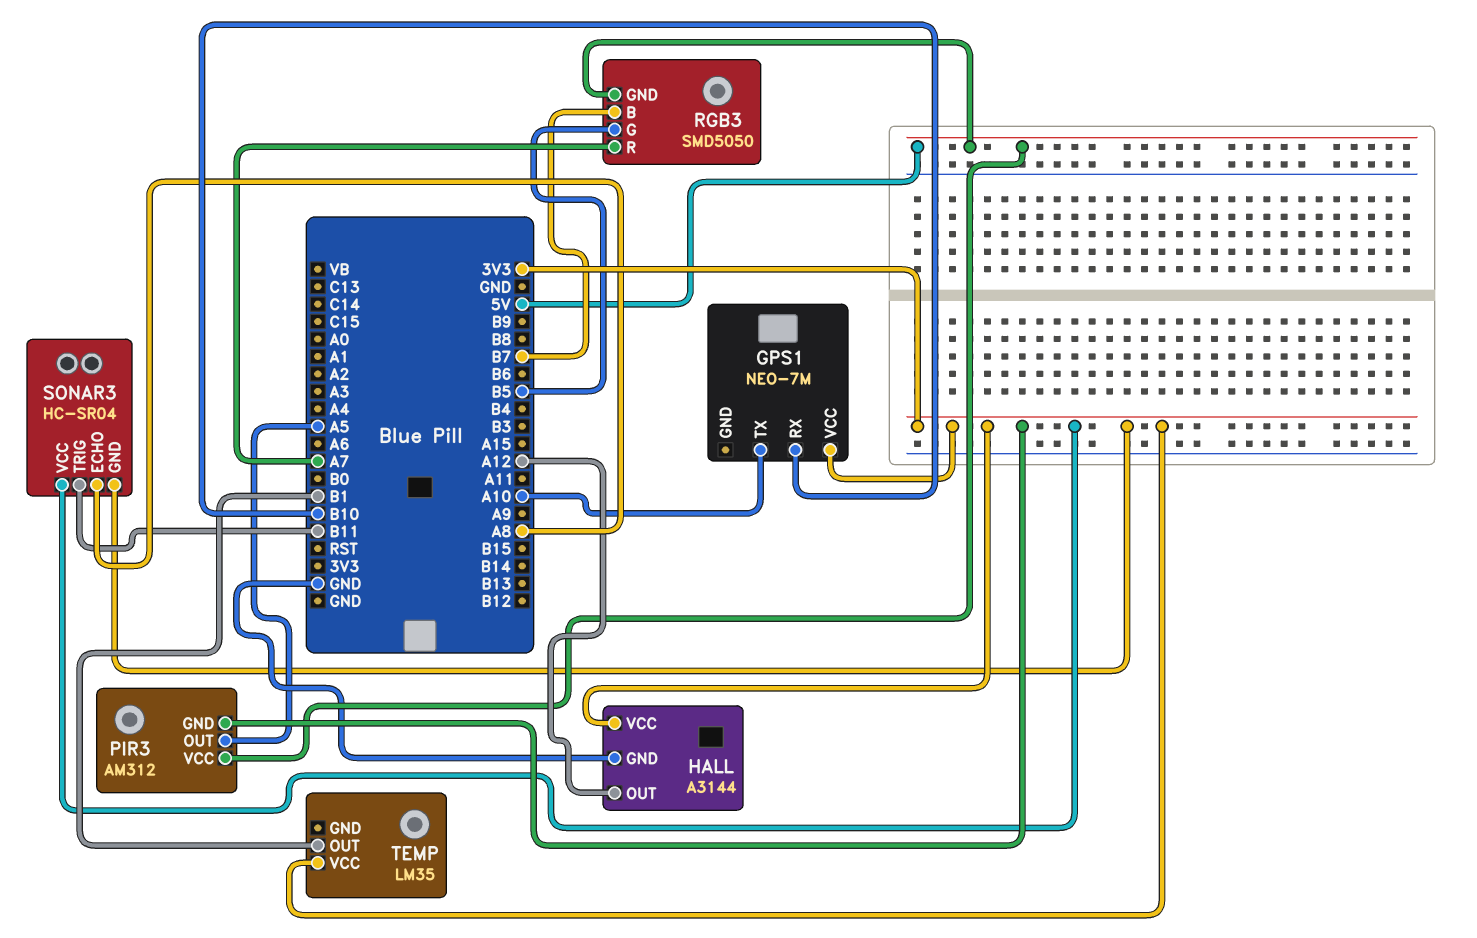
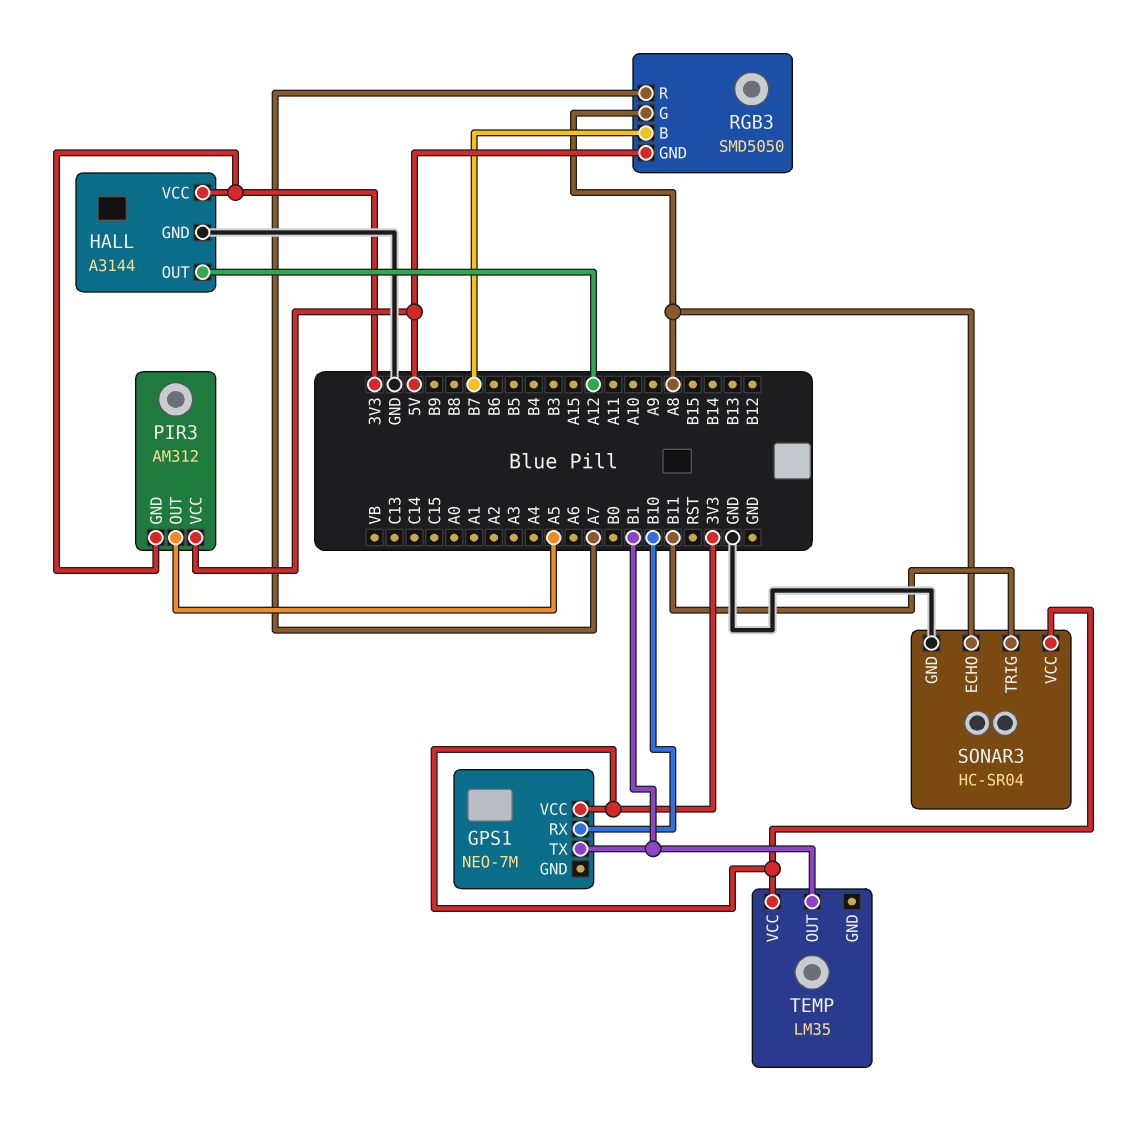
GPS1 pin TX: A10 -> B1
RGB3 pin G: B5 -> A8
SONAR3 pin GND: 3V3 -> GND

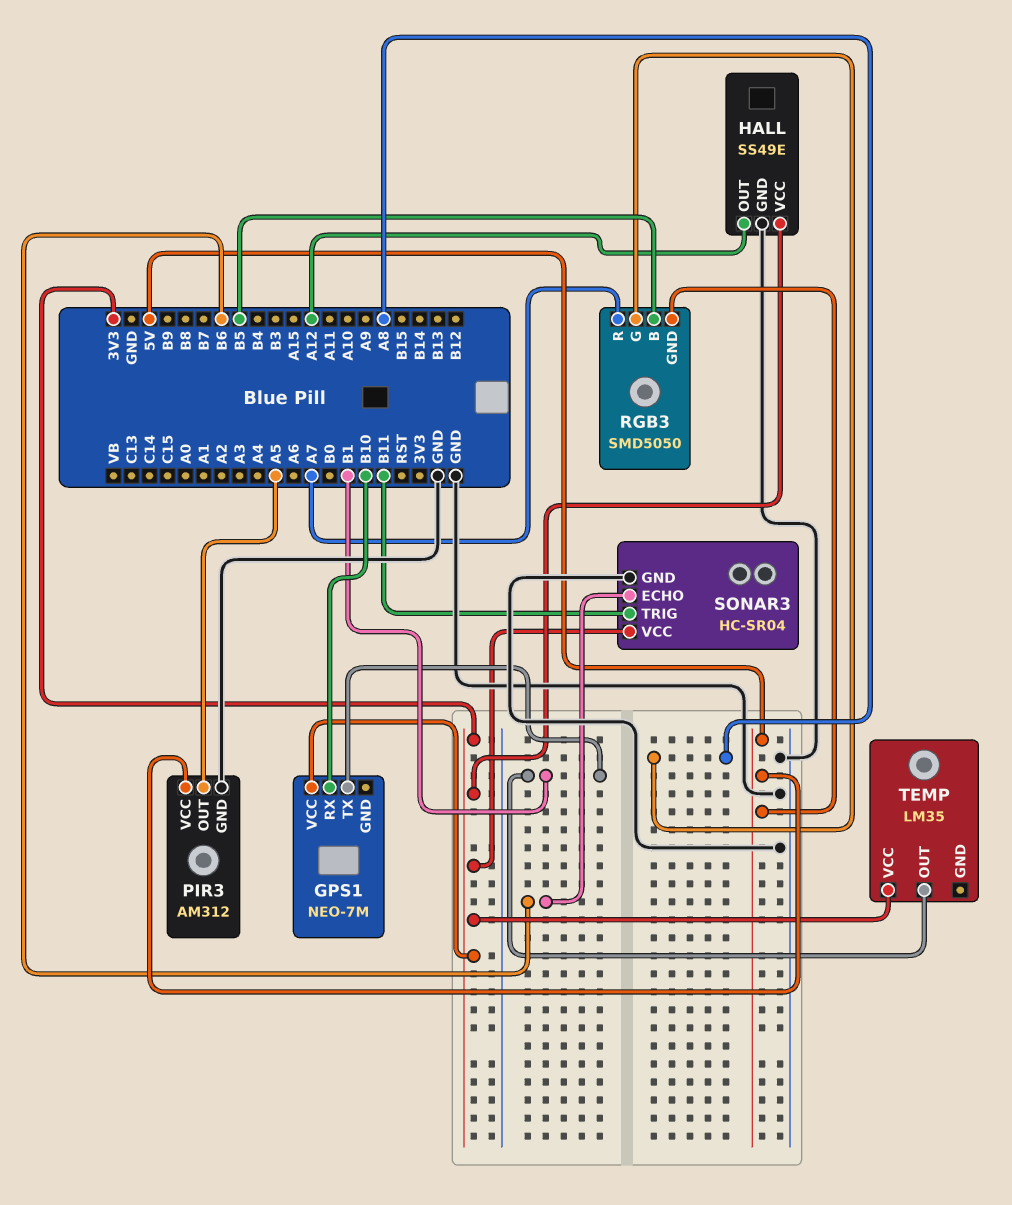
HALL: A3144 -> SS49E
PIR3 pin GND: 3V3 -> GND
RGB3 pin B: B7 -> B5
SONAR3 pin ECHO: A8 -> B6

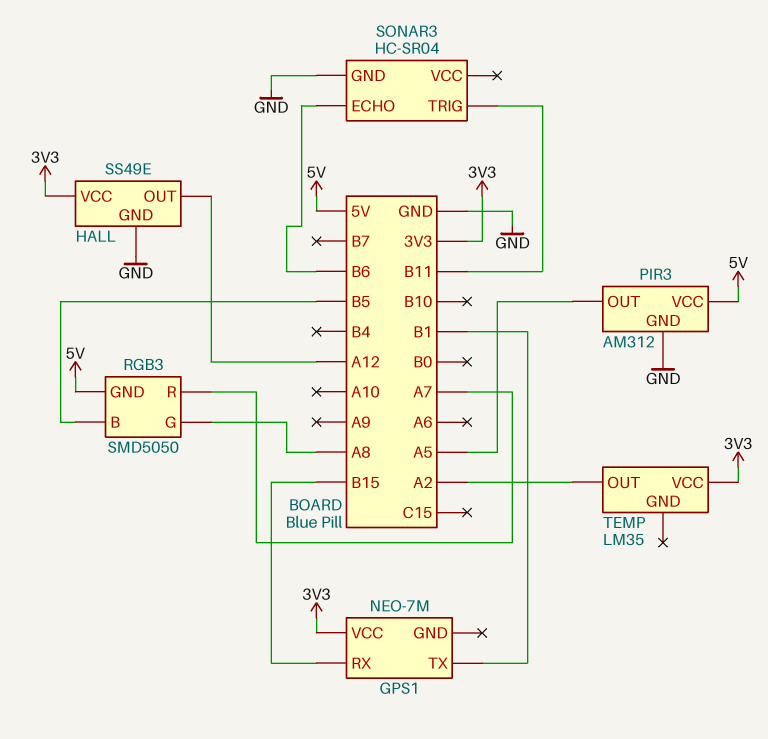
GPS1 pin RX: B10 -> B15
SONAR3 pin VCC: 3V3 -> none
TEMP pin OUT: B1 -> A2

